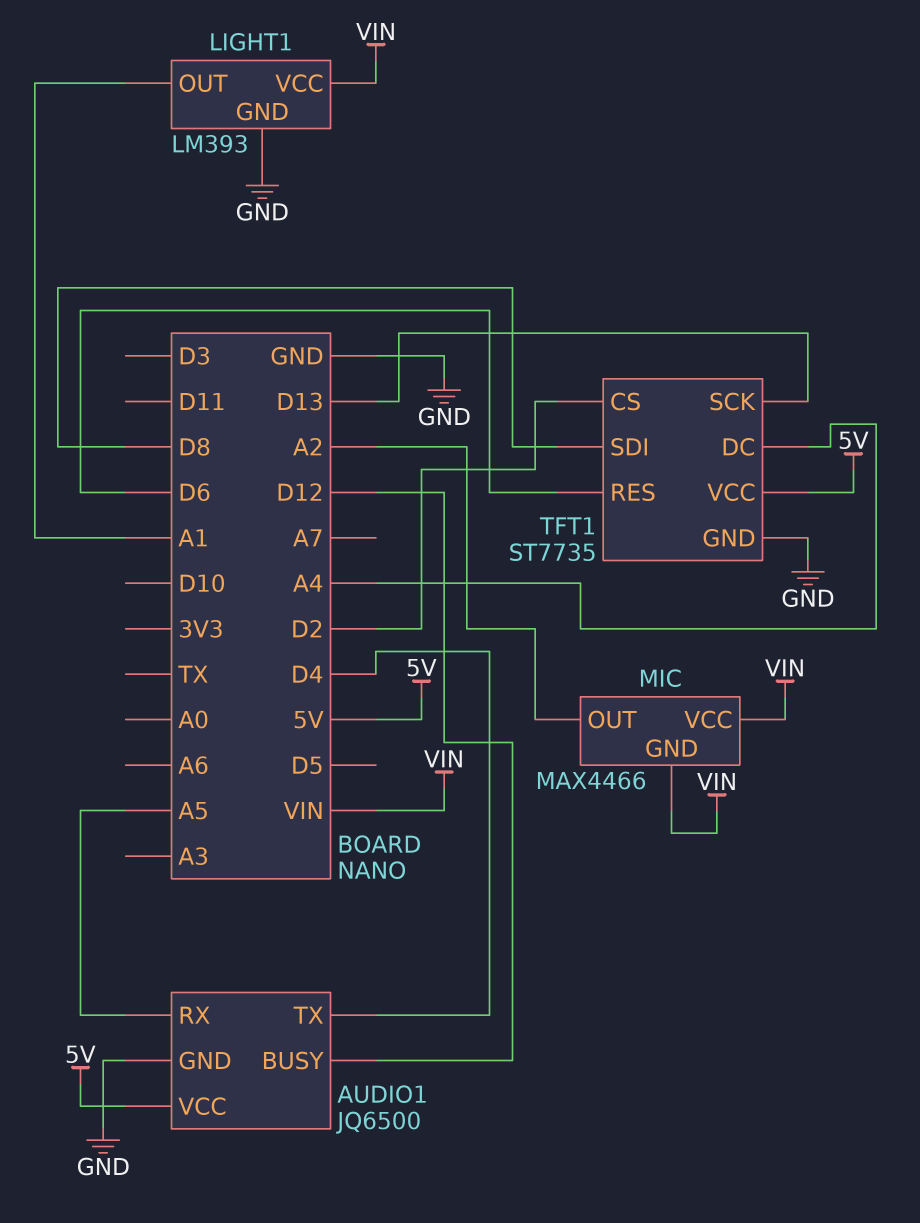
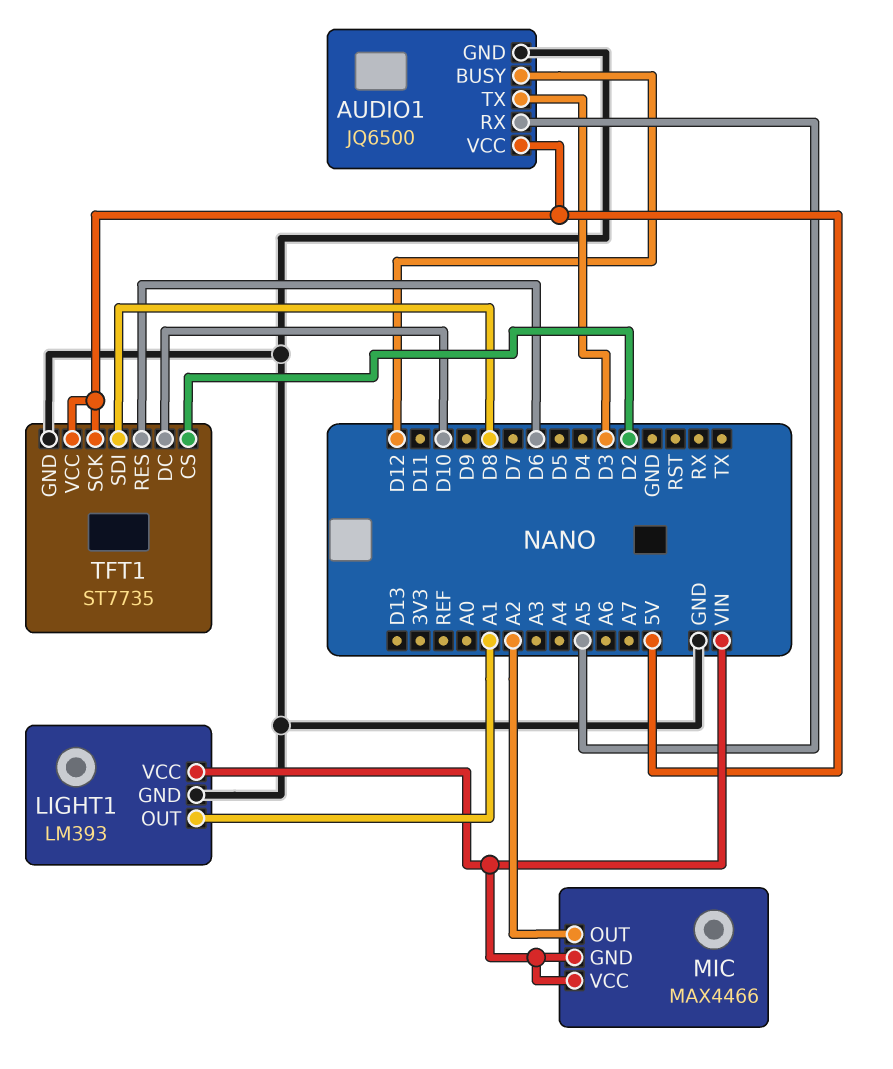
AUDIO1 pin TX: D4 -> D3
TFT1 pin DC: A4 -> D10
TFT1 pin SCK: D13 -> 5V

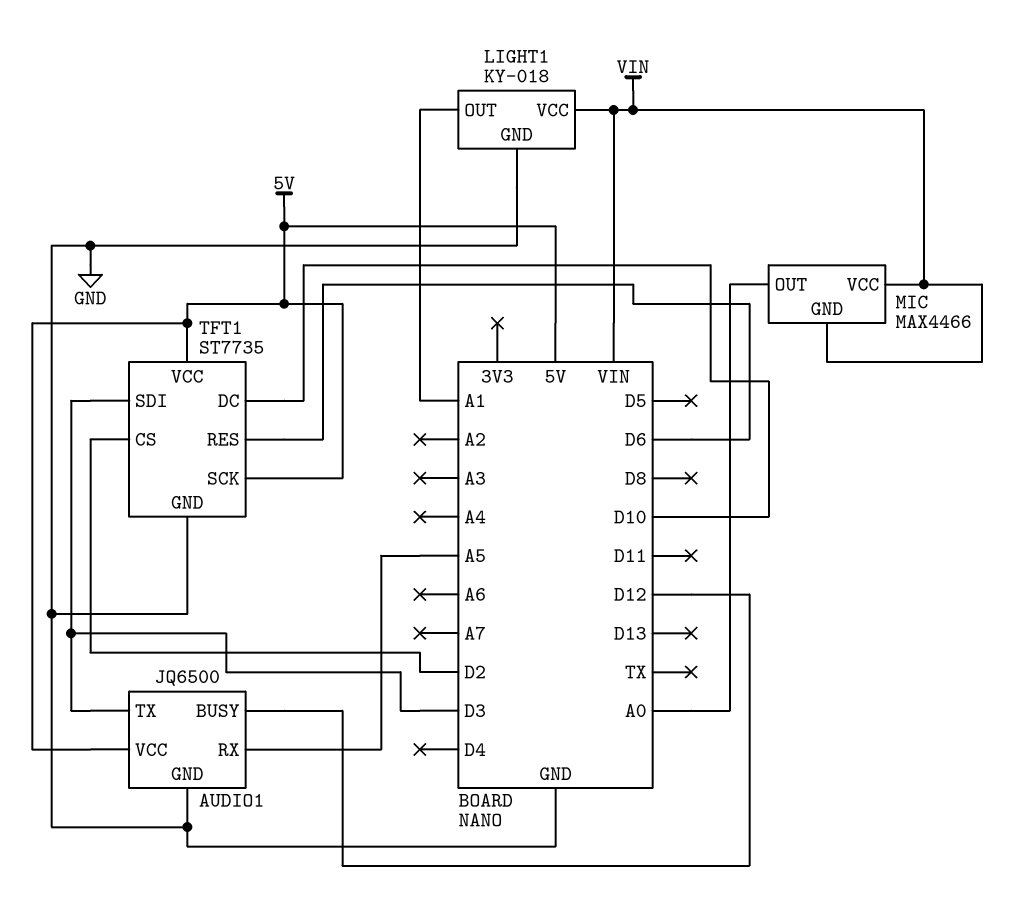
LIGHT1: LM393 -> KY-018
MIC pin OUT: A2 -> A0
TFT1 pin SDI: D8 -> D3

